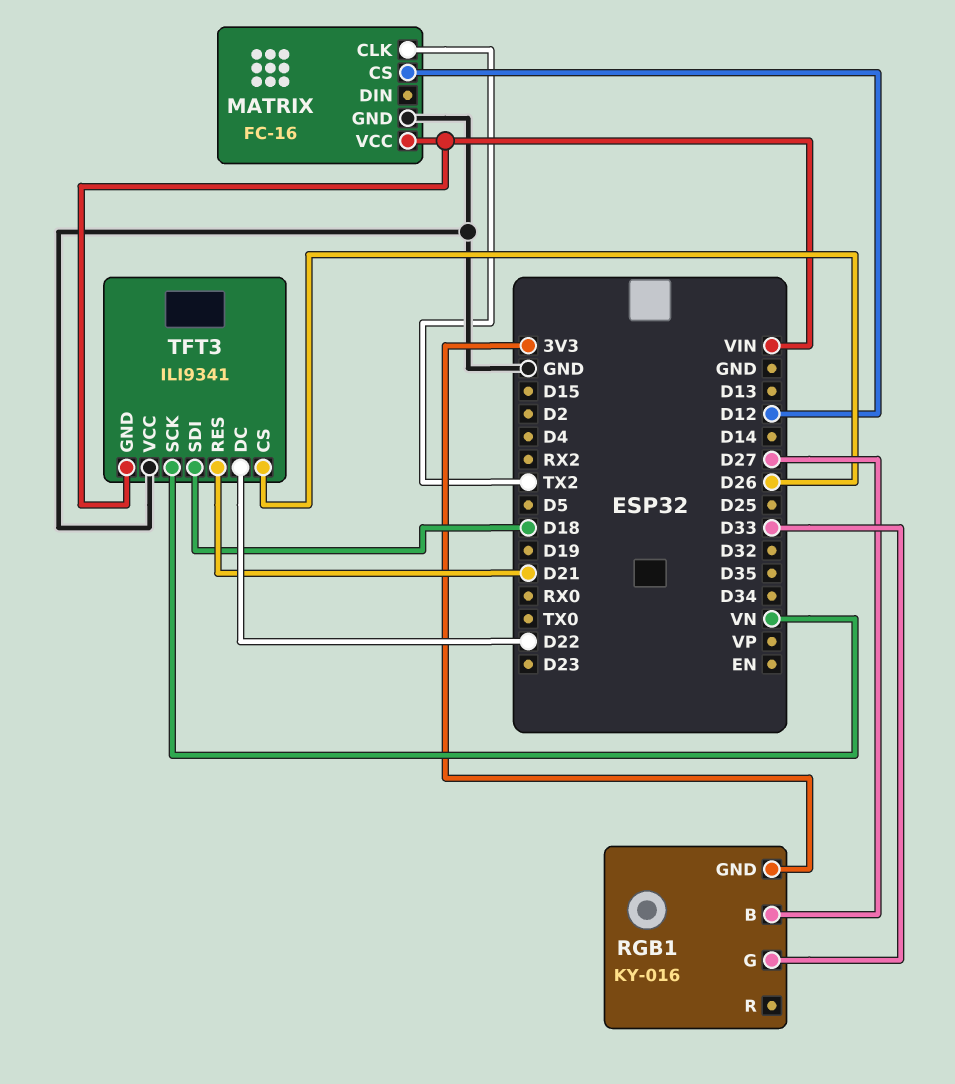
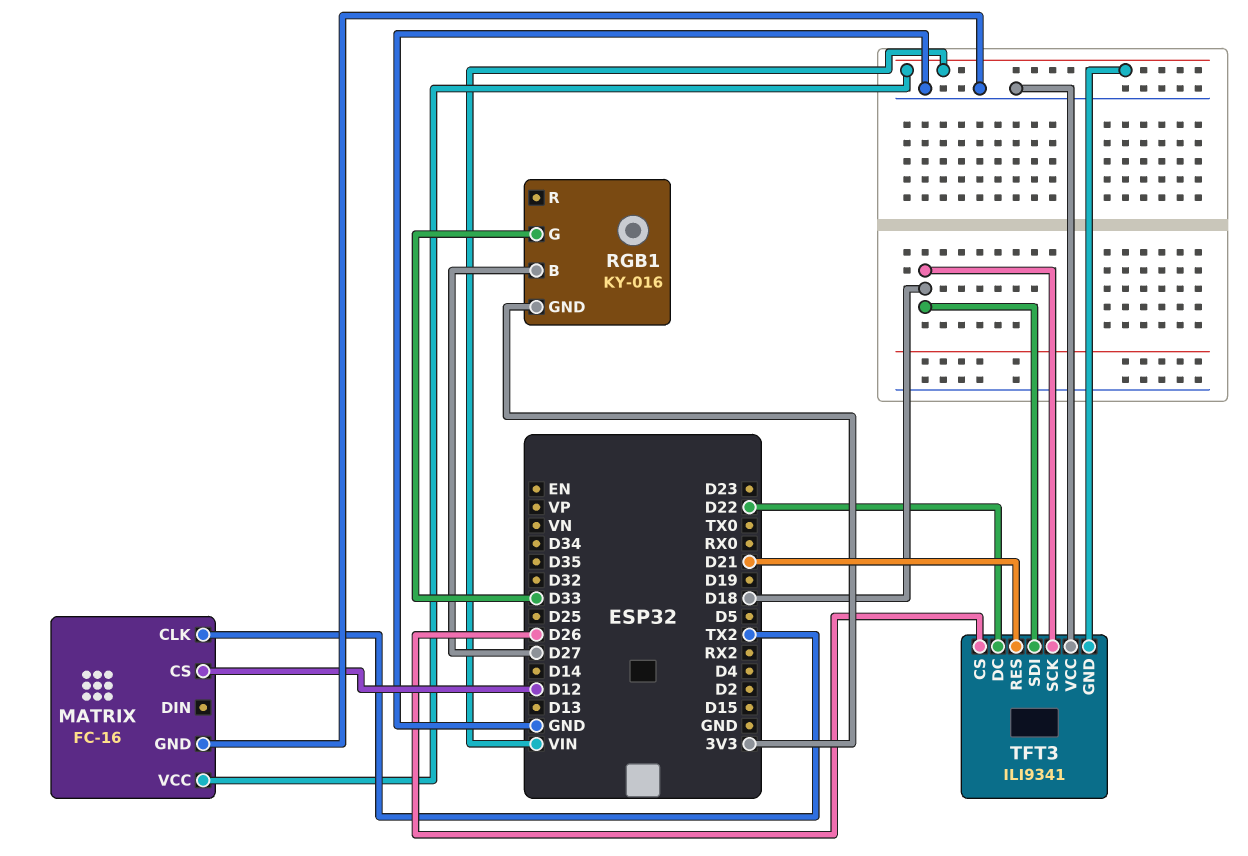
TFT3 pin SCK: VN -> D18

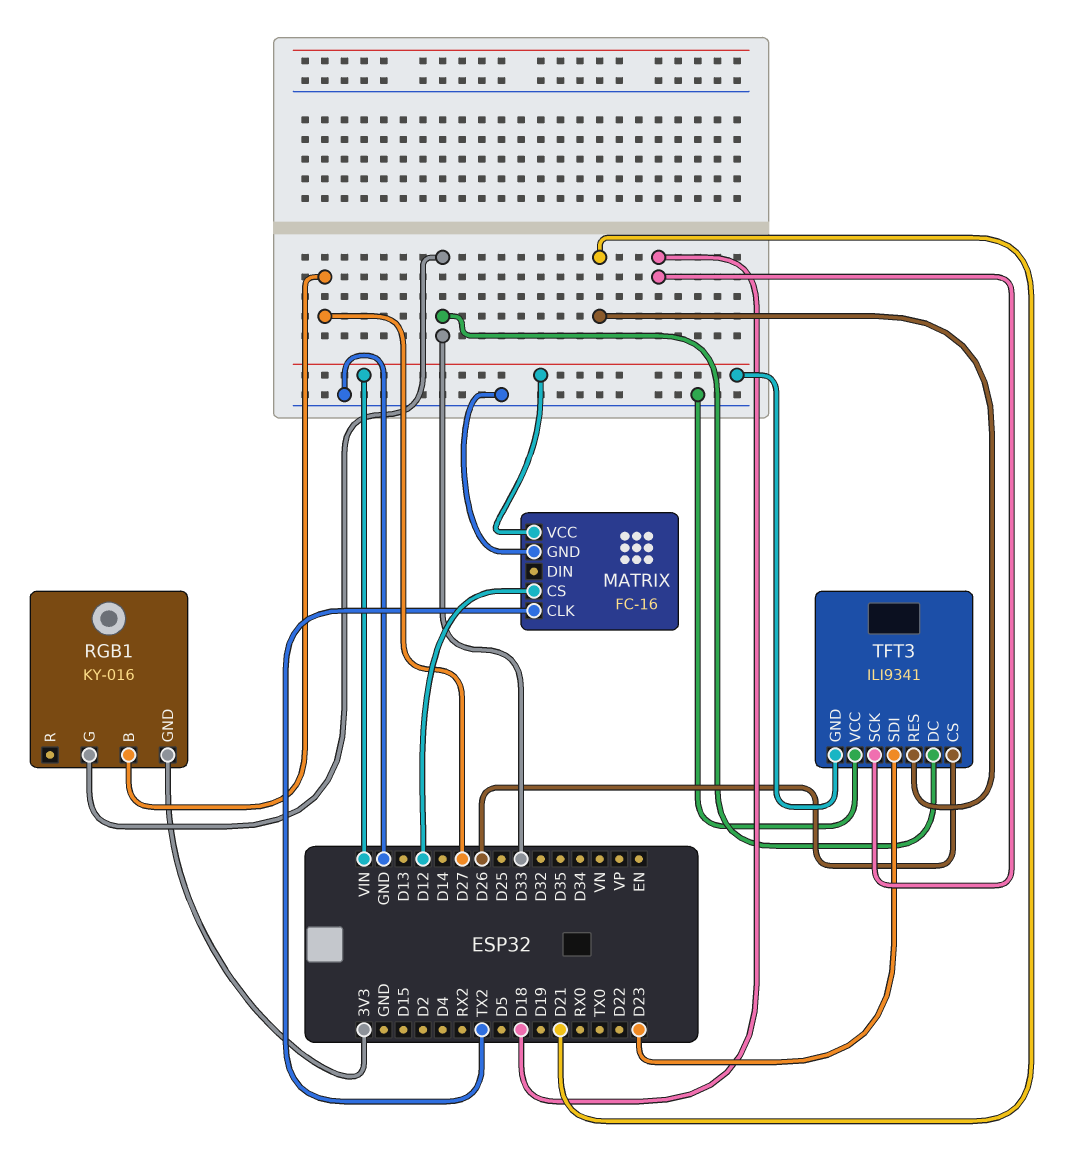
TFT3 pin DC: D22 -> D33
TFT3 pin SDI: D18 -> D23

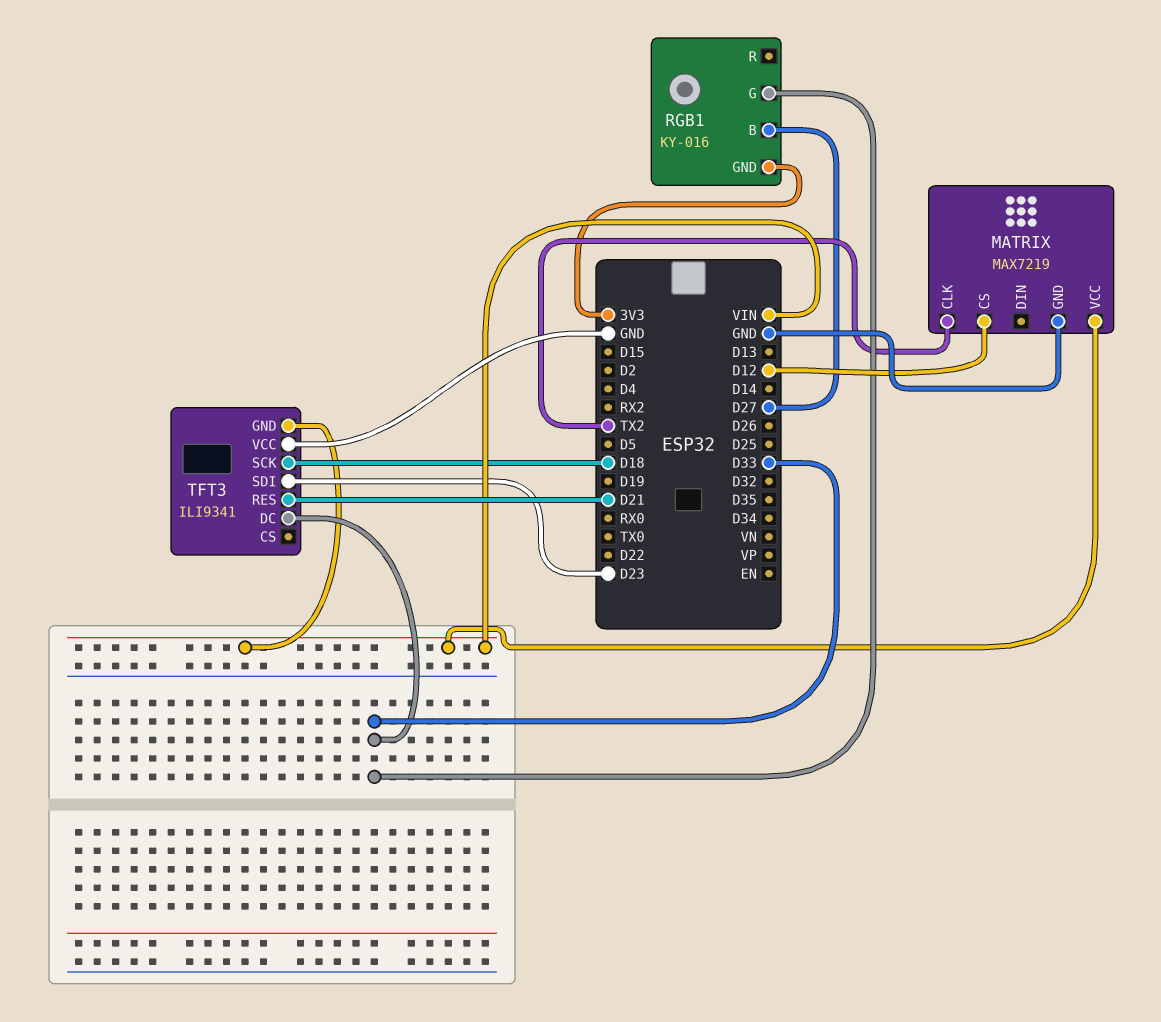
MATRIX: FC-16 -> MAX7219
TFT3 pin CS: D26 -> none

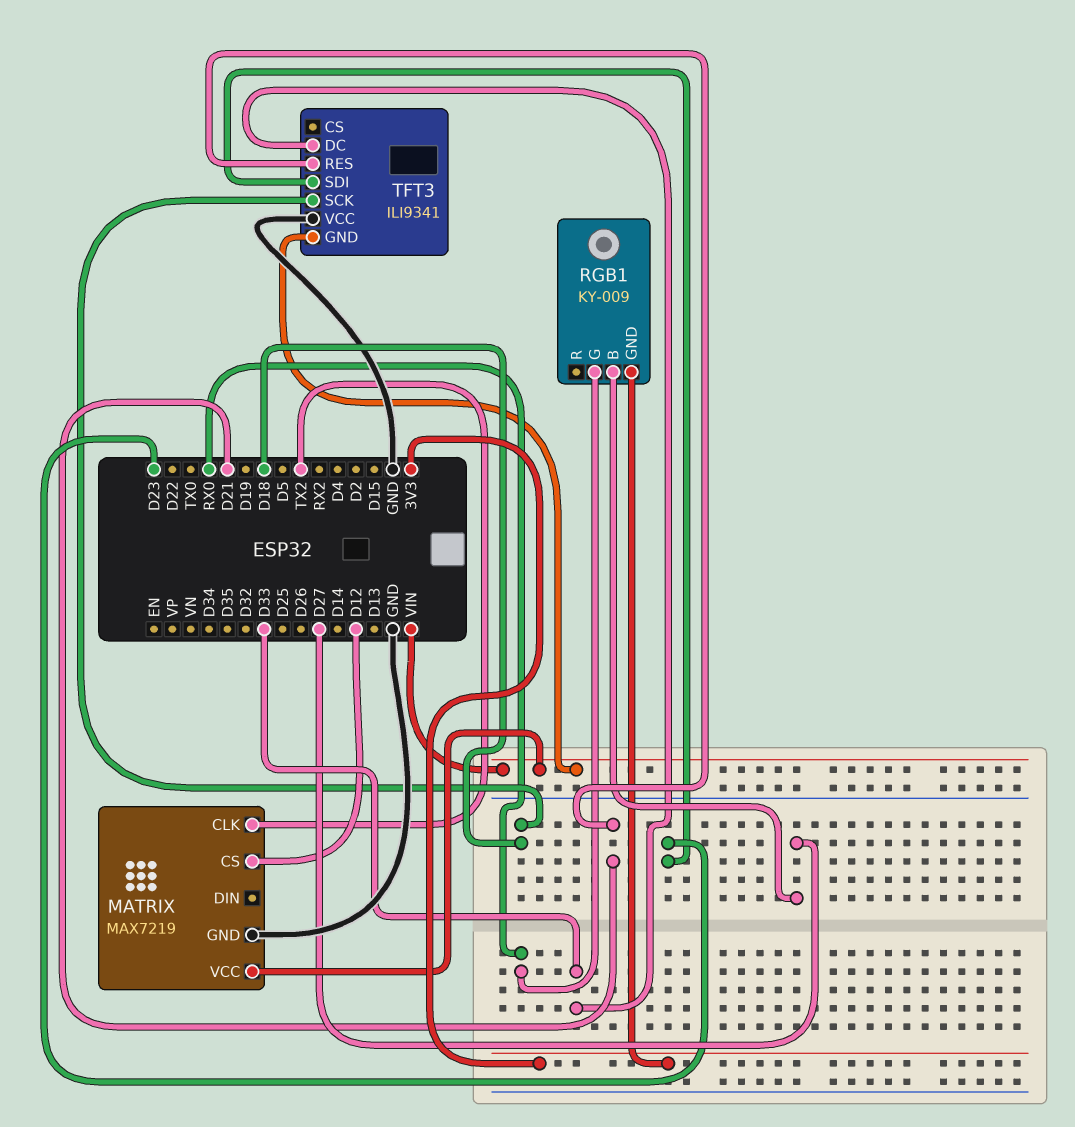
RGB1: KY-016 -> KY-009
RGB1 pin G: D33 -> RX0

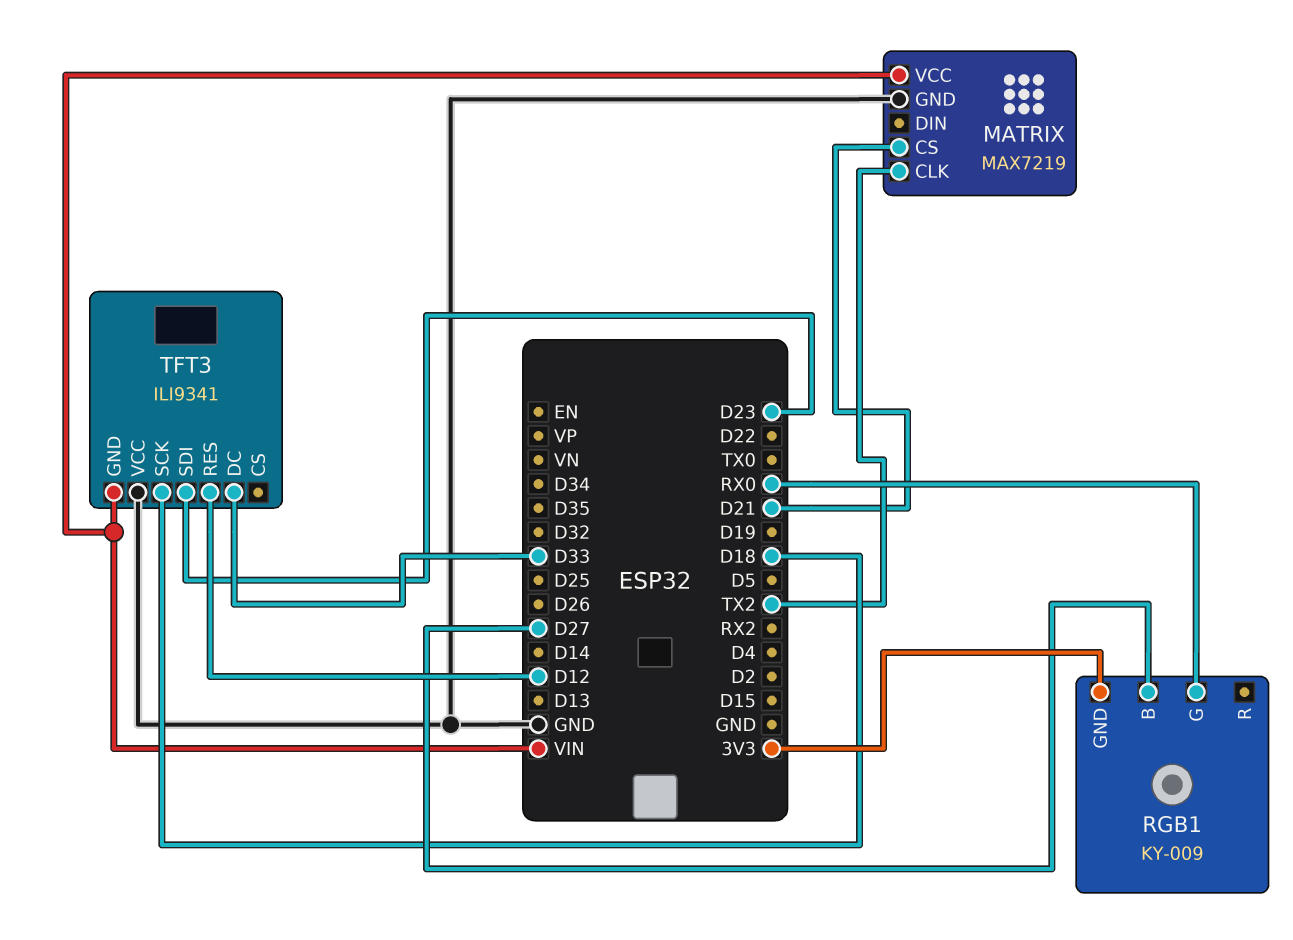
MATRIX pin CS: D12 -> D21
TFT3 pin RES: D21 -> D12

